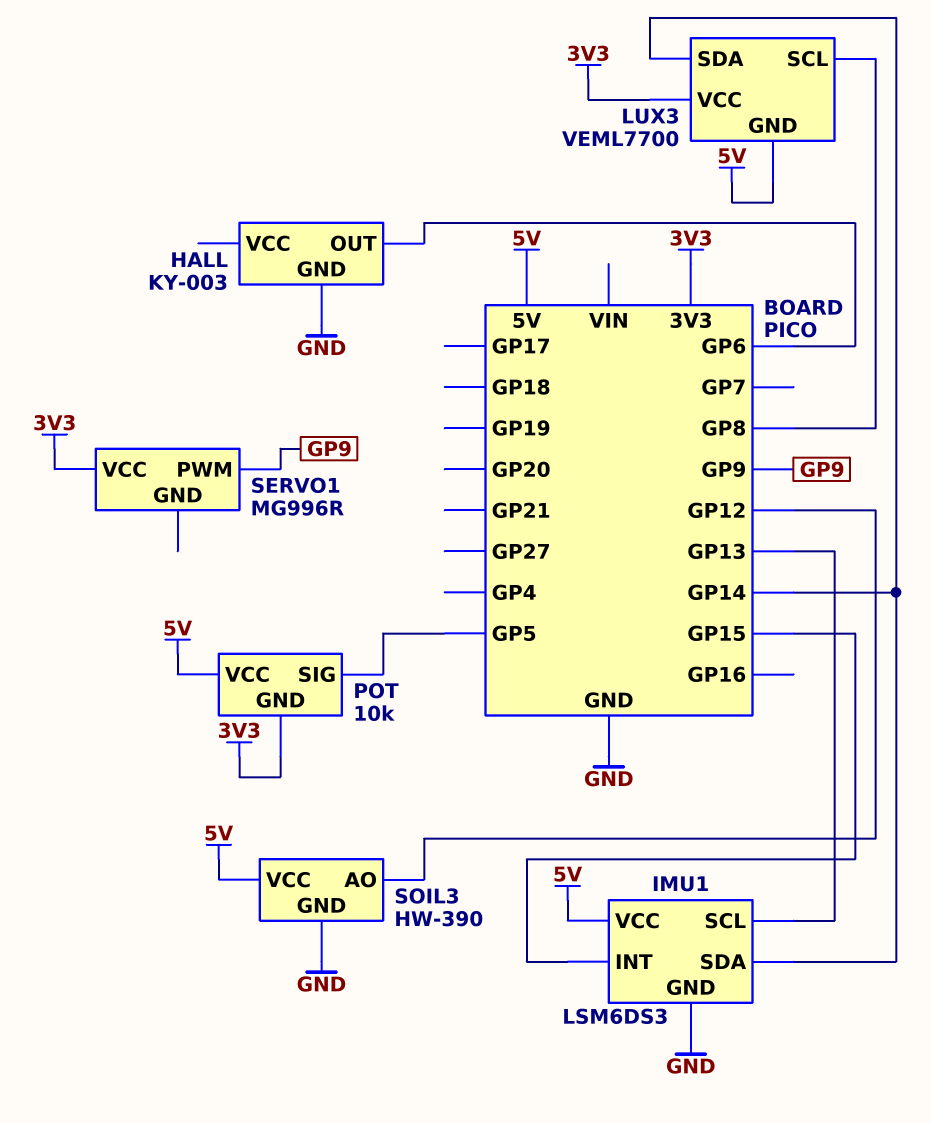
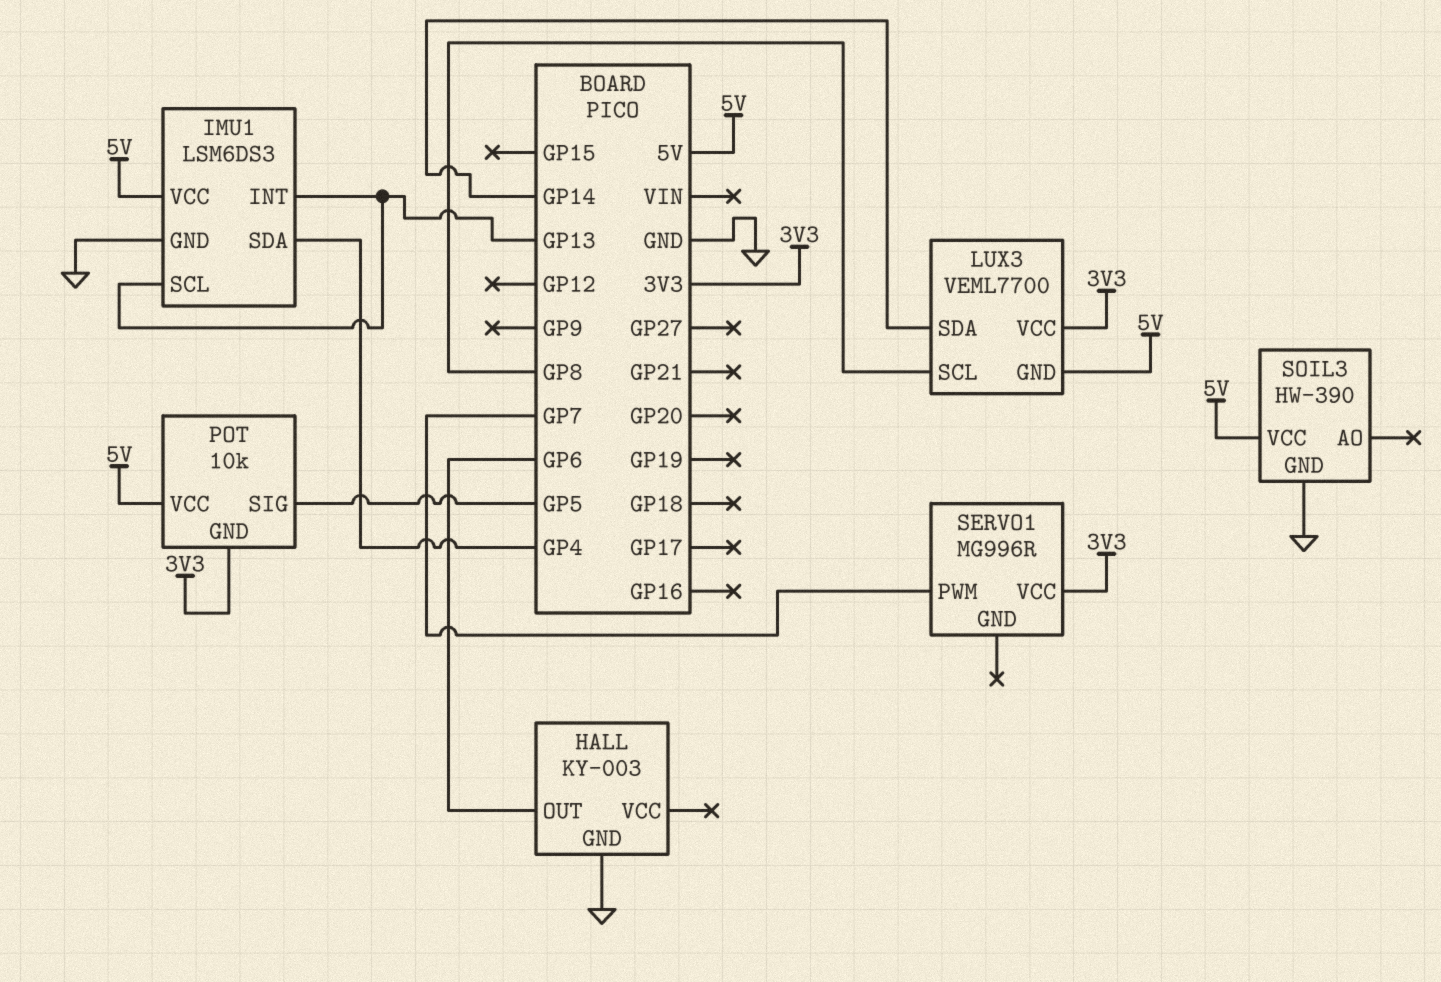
IMU1 pin INT: GP15 -> GP13
IMU1 pin SDA: GP14 -> GP4
SERVO1 pin PWM: GP9 -> GP7
SOIL3 pin AO: GP12 -> none

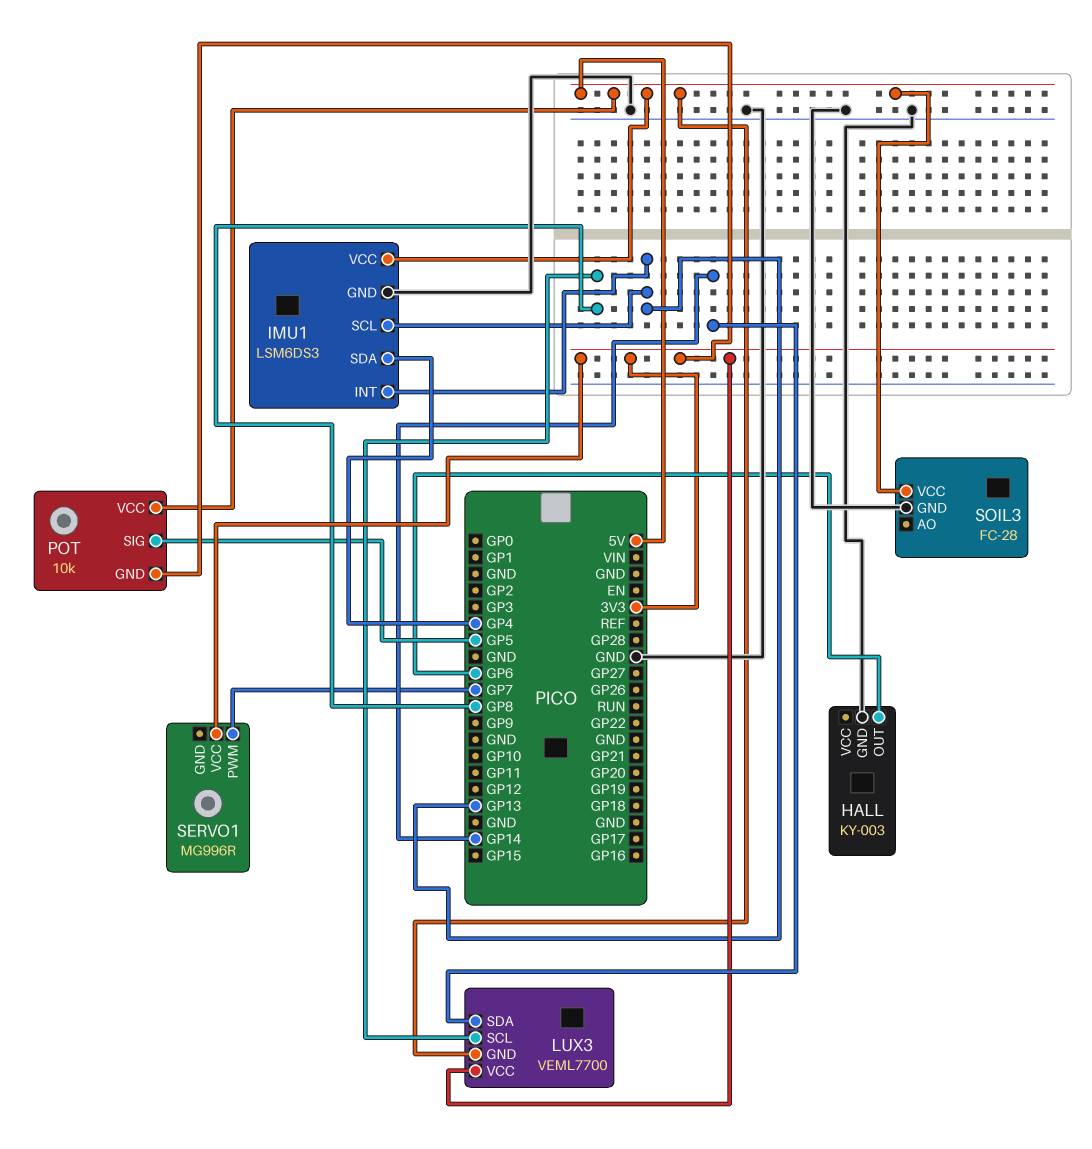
SOIL3: HW-390 -> FC-28

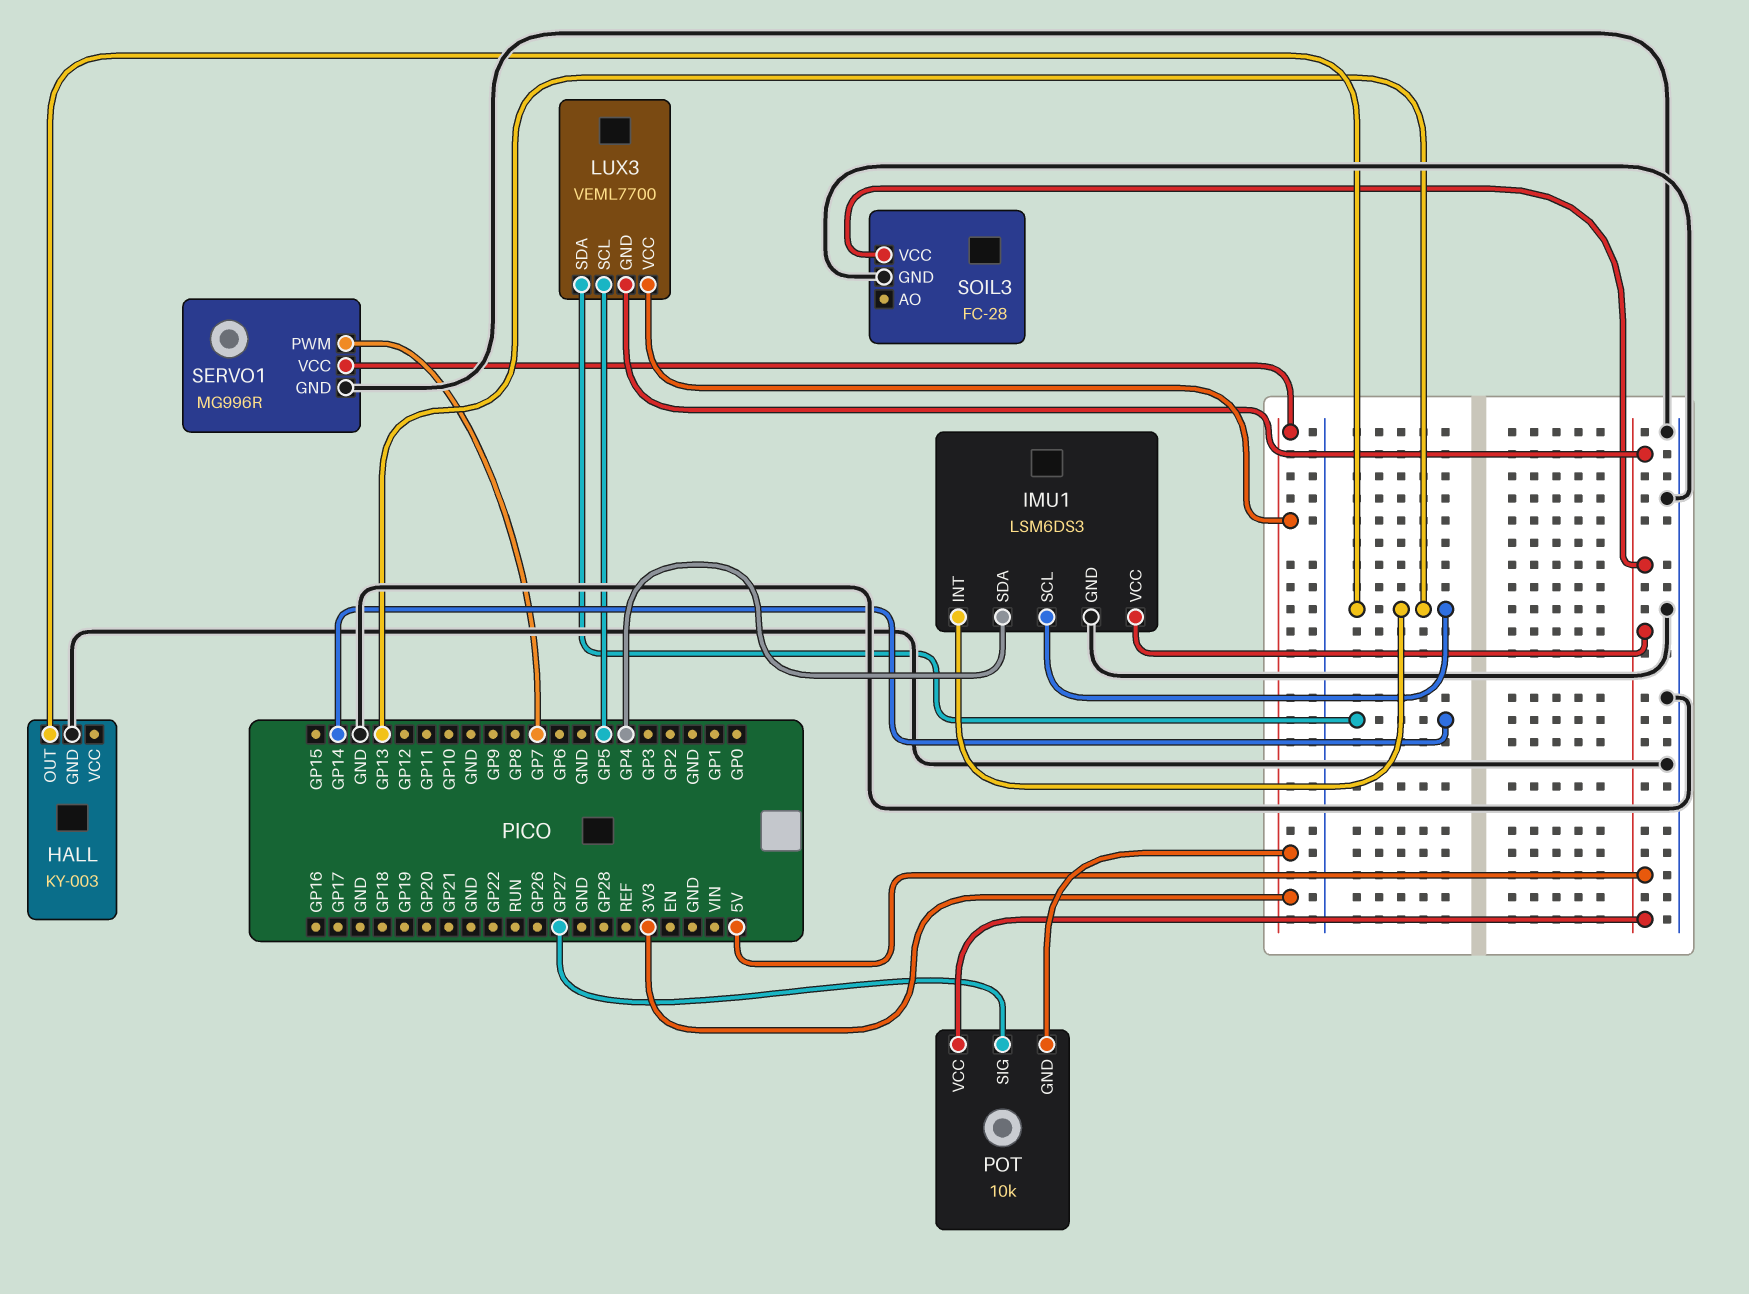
HALL pin OUT: GP6 -> GP13
LUX3 pin SCL: GP8 -> GP5
POT pin SIG: GP5 -> GP27
SERVO1 pin GND: none -> GND

